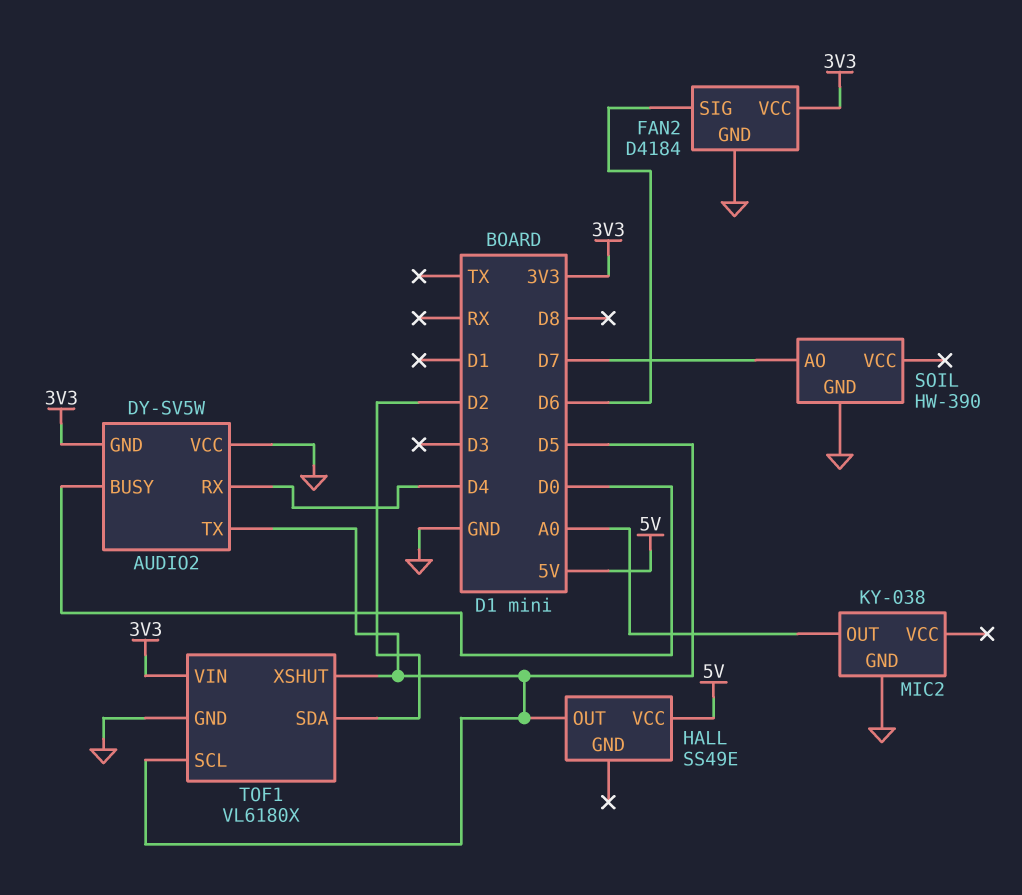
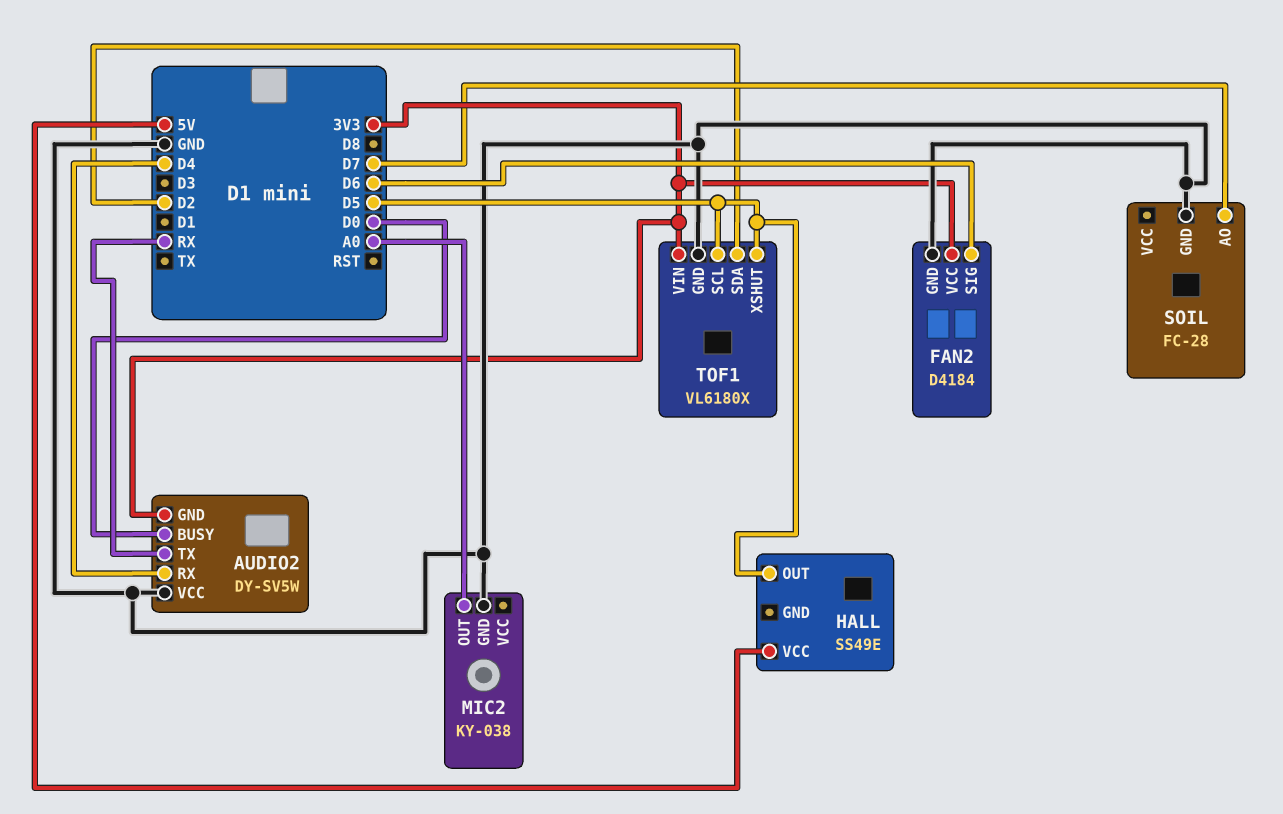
AUDIO2 pin TX: D5 -> RX
SOIL: HW-390 -> FC-28

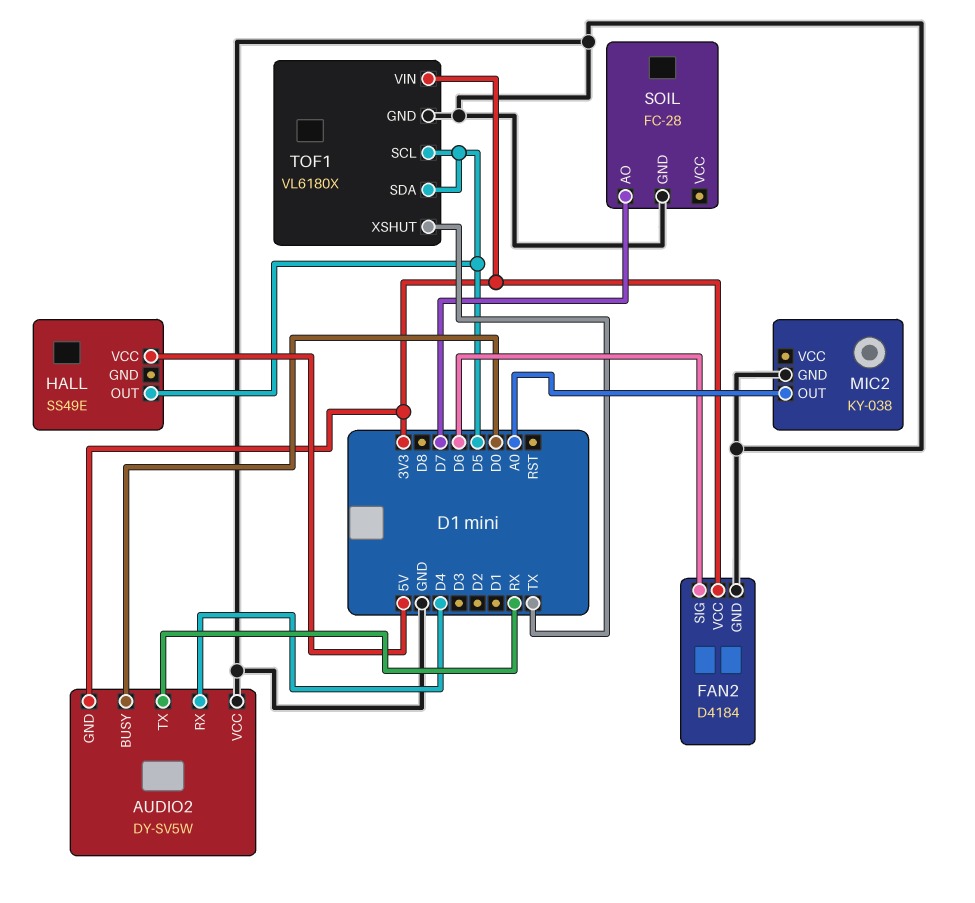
TOF1 pin SDA: D2 -> D5
TOF1 pin XSHUT: D5 -> TX

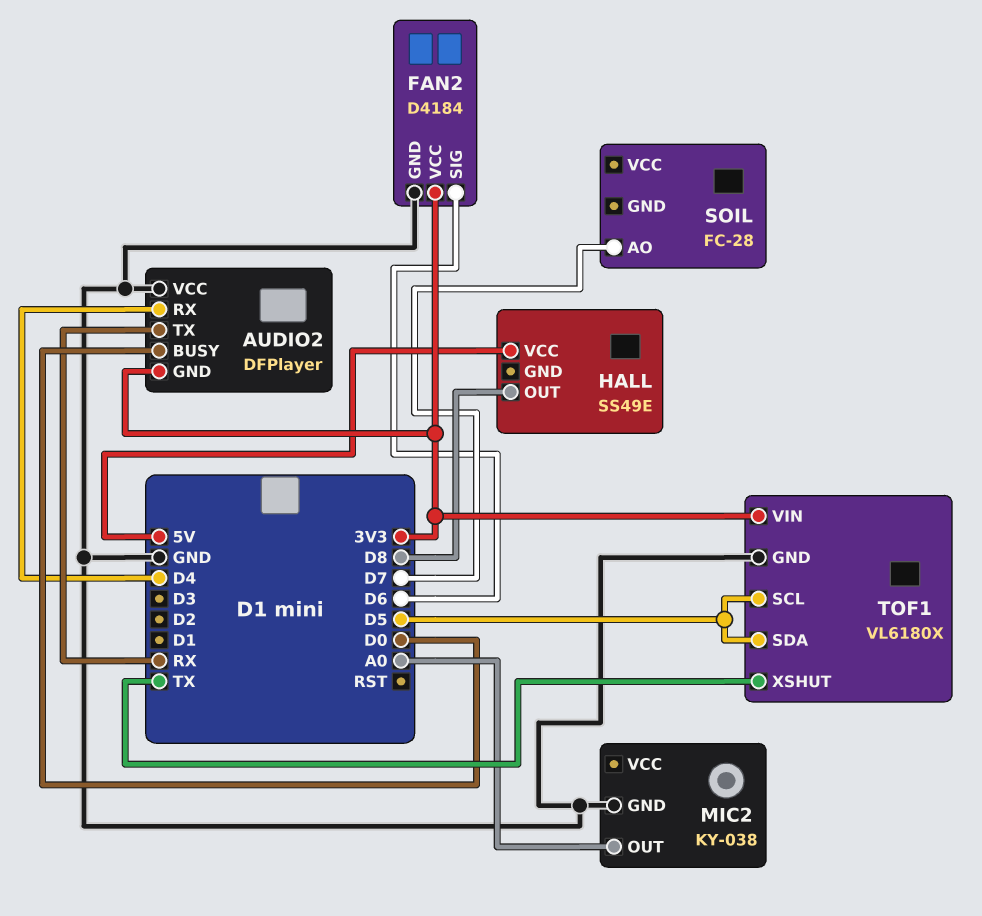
AUDIO2: DY-SV5W -> DFPlayer
HALL pin OUT: D5 -> D8
SOIL pin GND: GND -> none

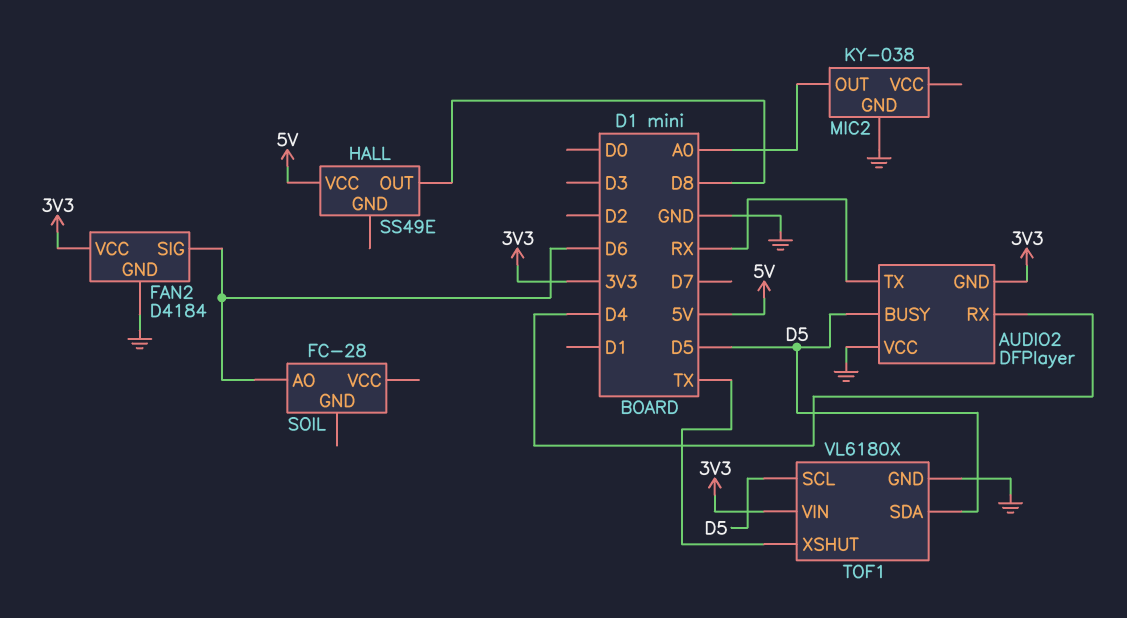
AUDIO2 pin BUSY: D0 -> D5
SOIL pin AO: D7 -> D6

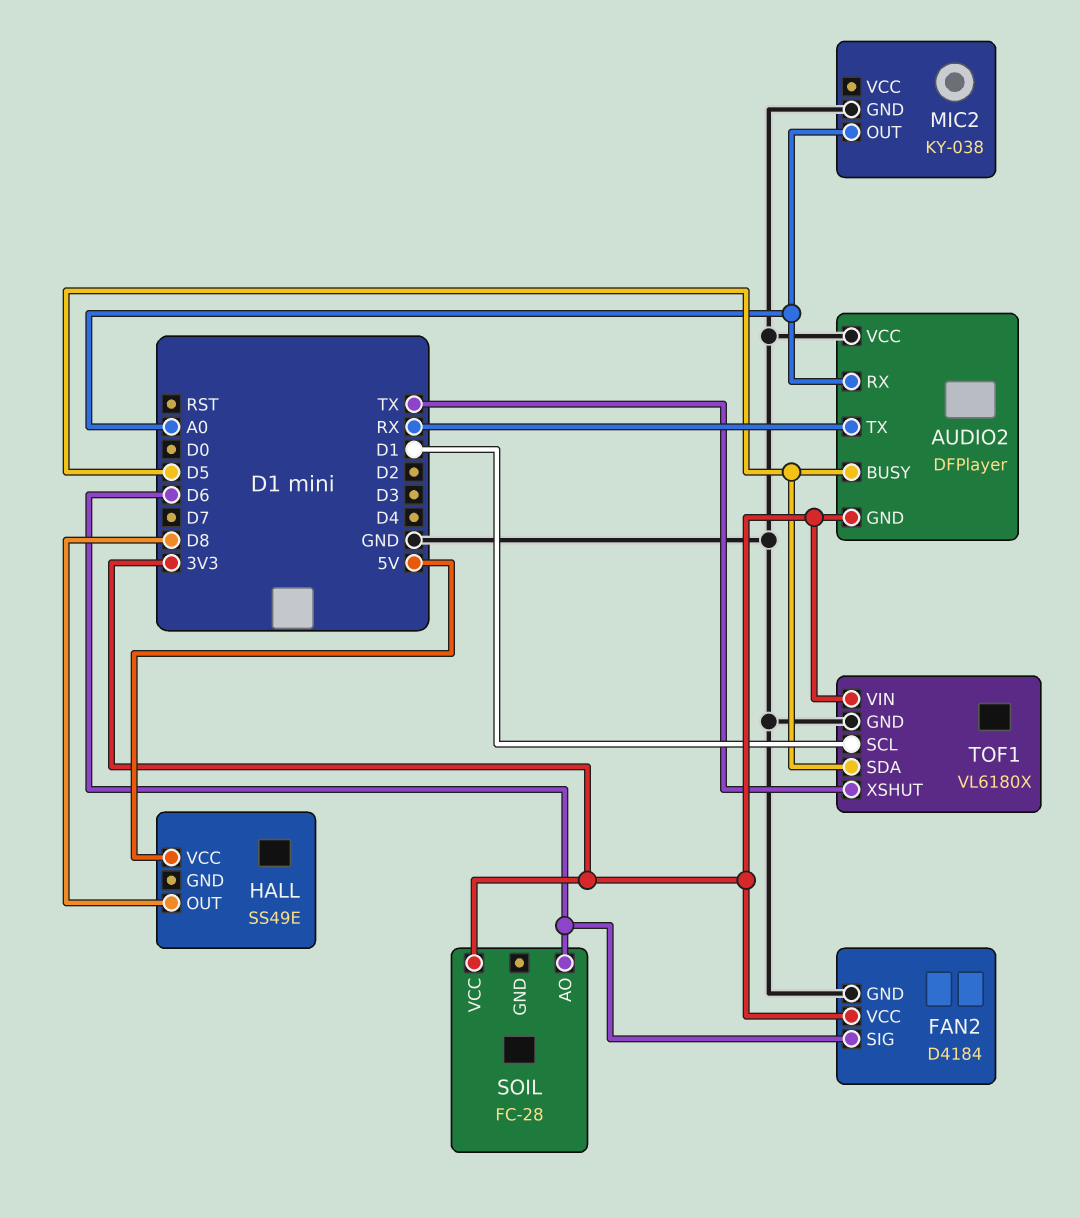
AUDIO2 pin RX: D4 -> A0
SOIL pin VCC: none -> 3V3
TOF1 pin SCL: D5 -> D1

